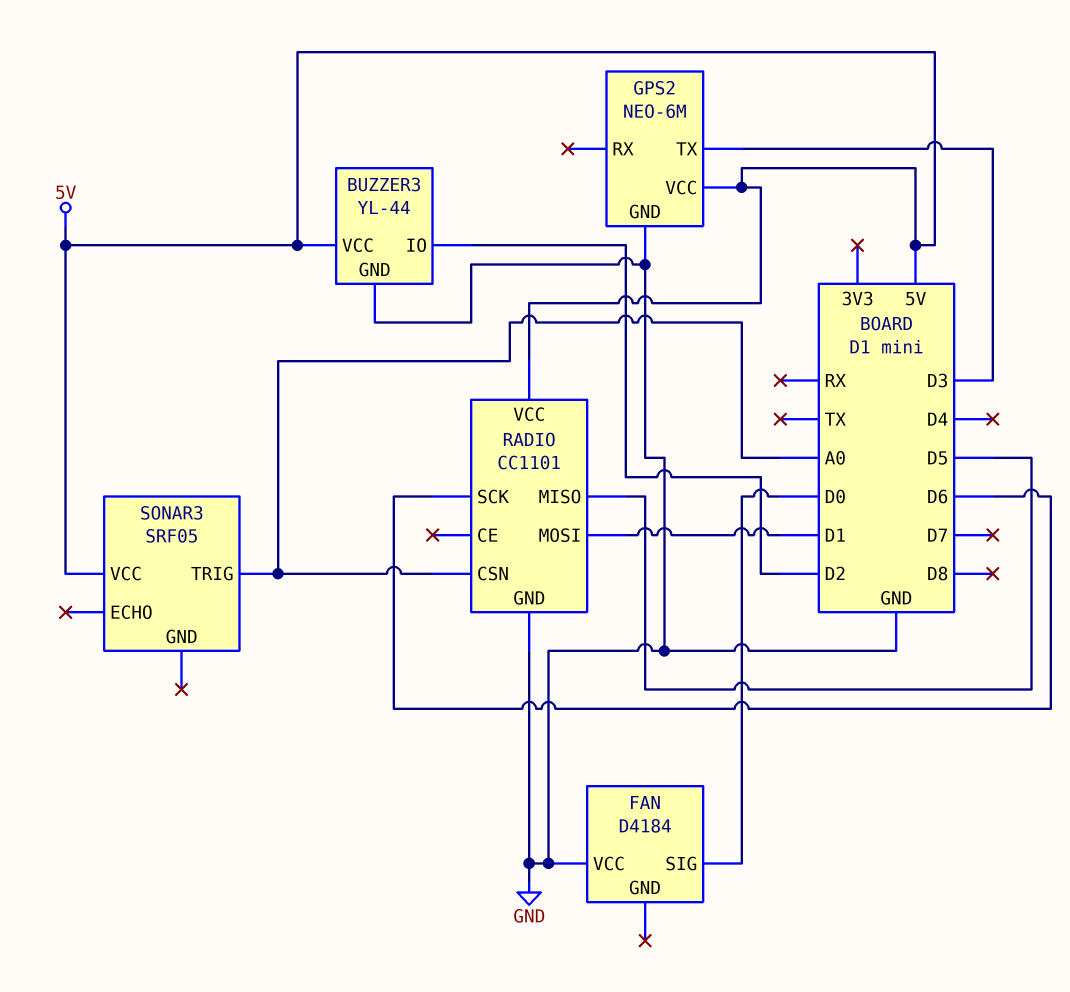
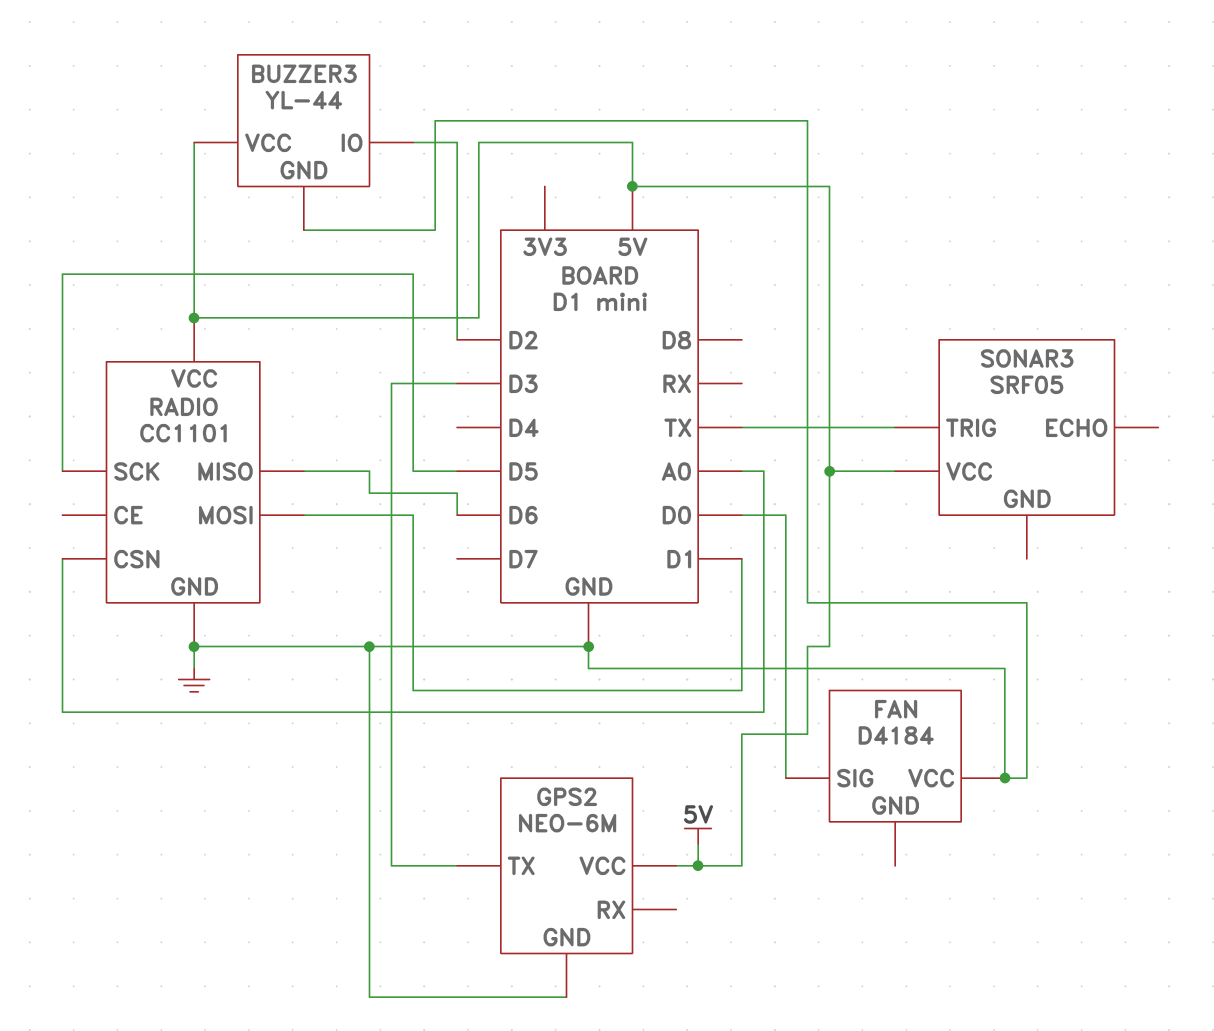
RADIO pin MISO: D5 -> D6
RADIO pin SCK: D6 -> D5
SONAR3 pin TRIG: A0 -> TX

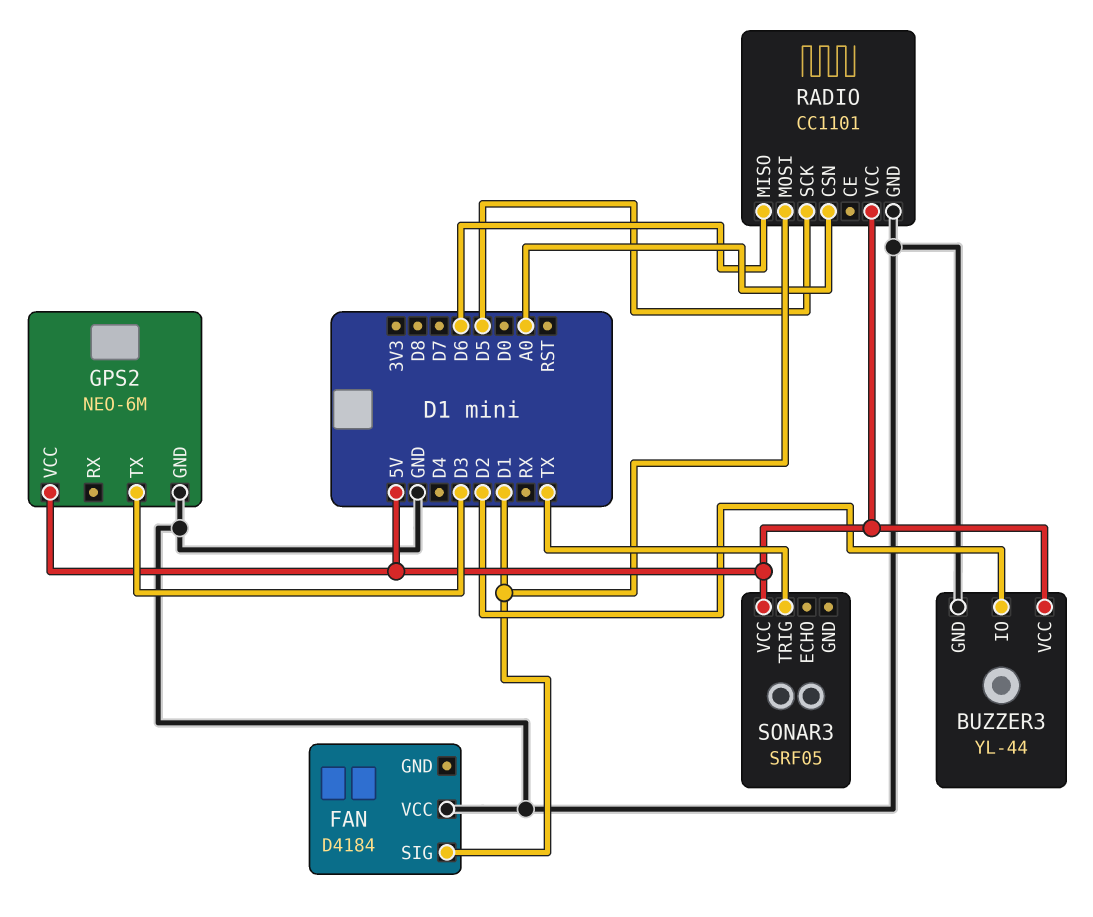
FAN pin SIG: D0 -> D1

